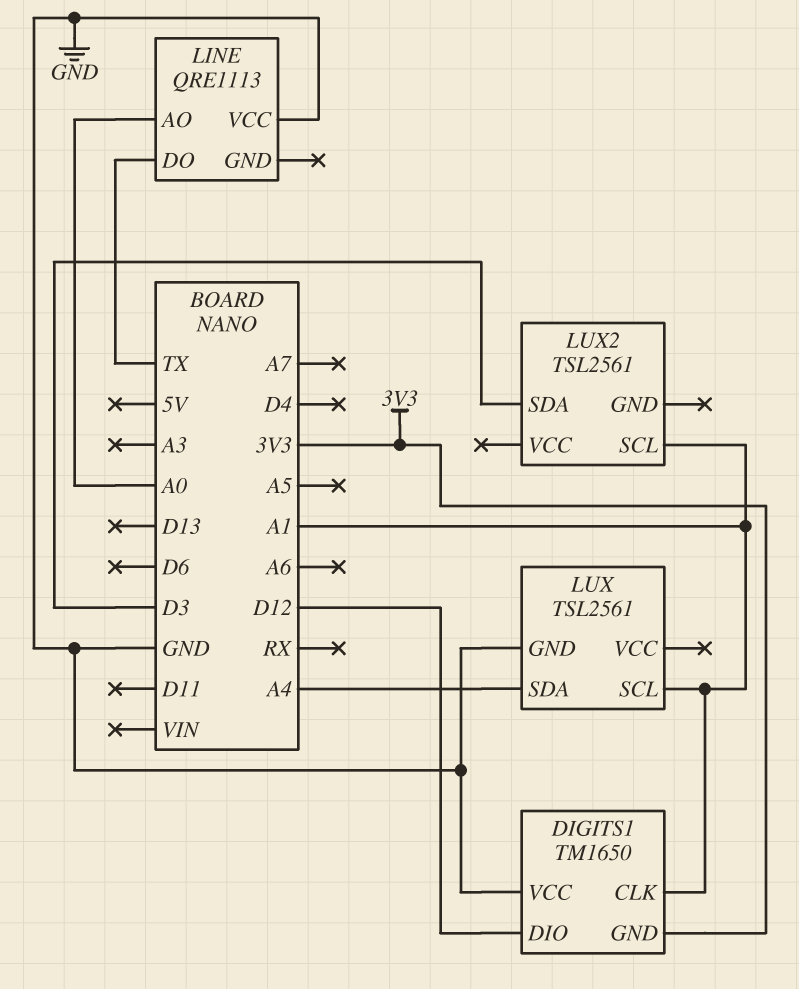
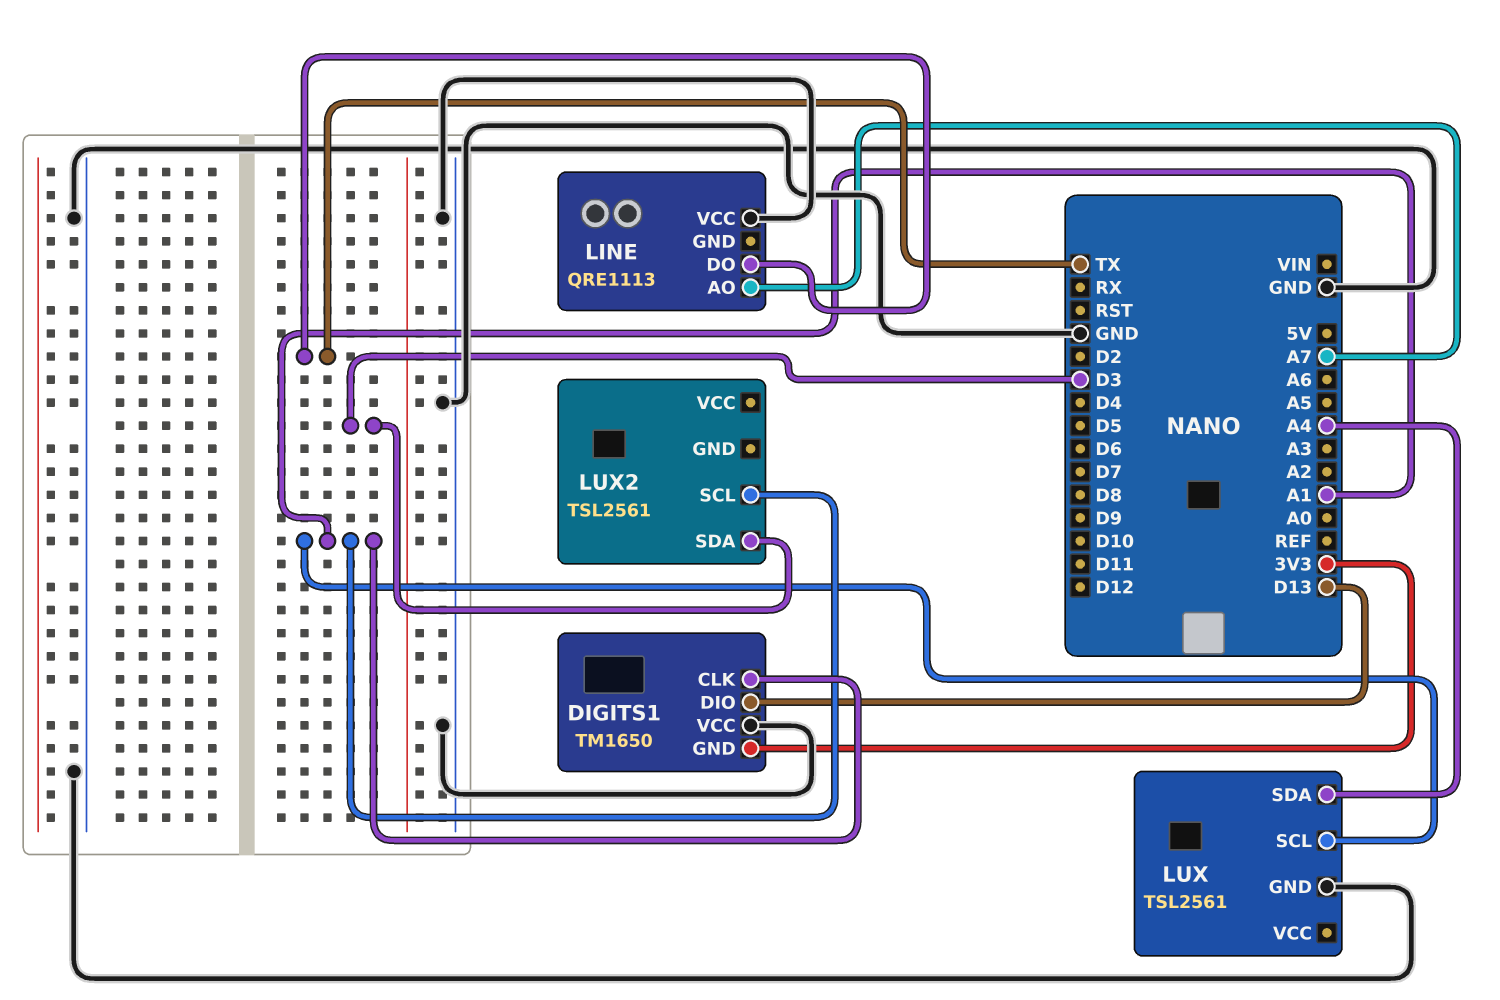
DIGITS1 pin DIO: D12 -> D13
LINE pin AO: A0 -> A7

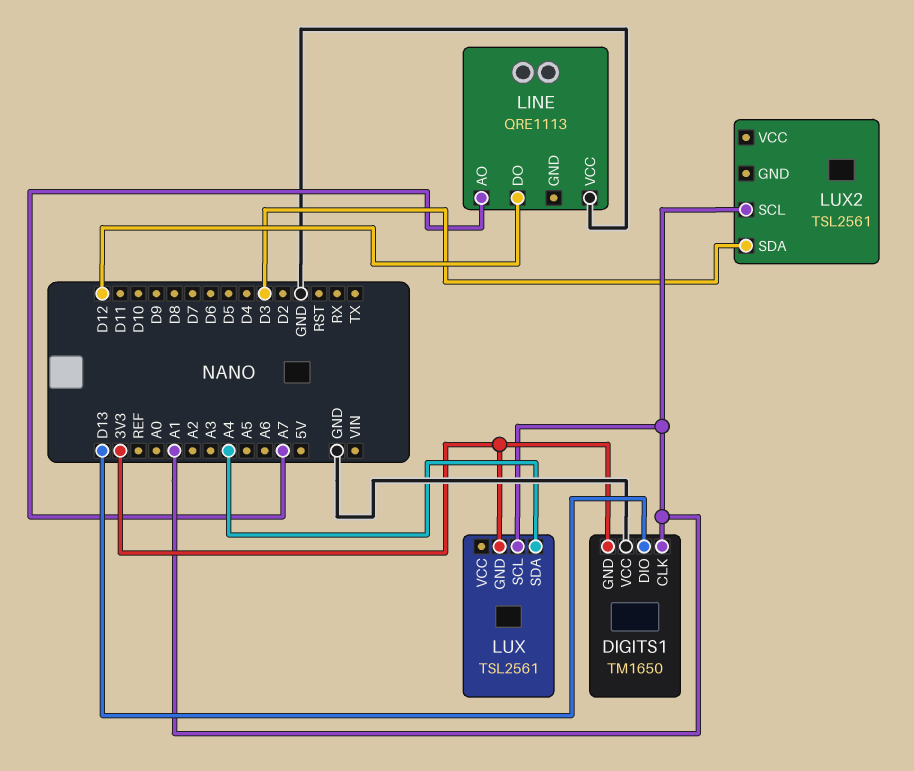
LINE pin DO: TX -> D12
LUX pin GND: GND -> 3V3

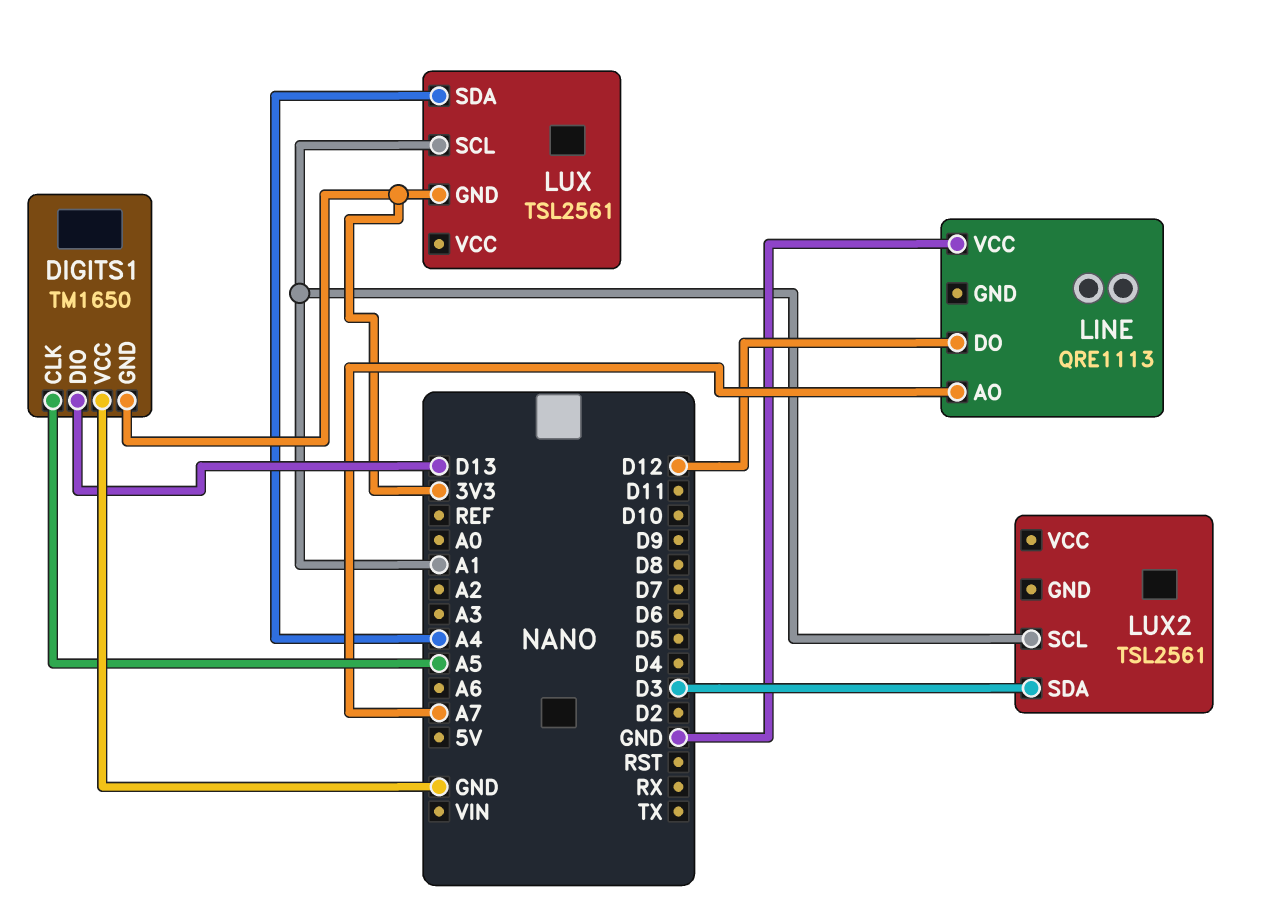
DIGITS1 pin CLK: A1 -> A5

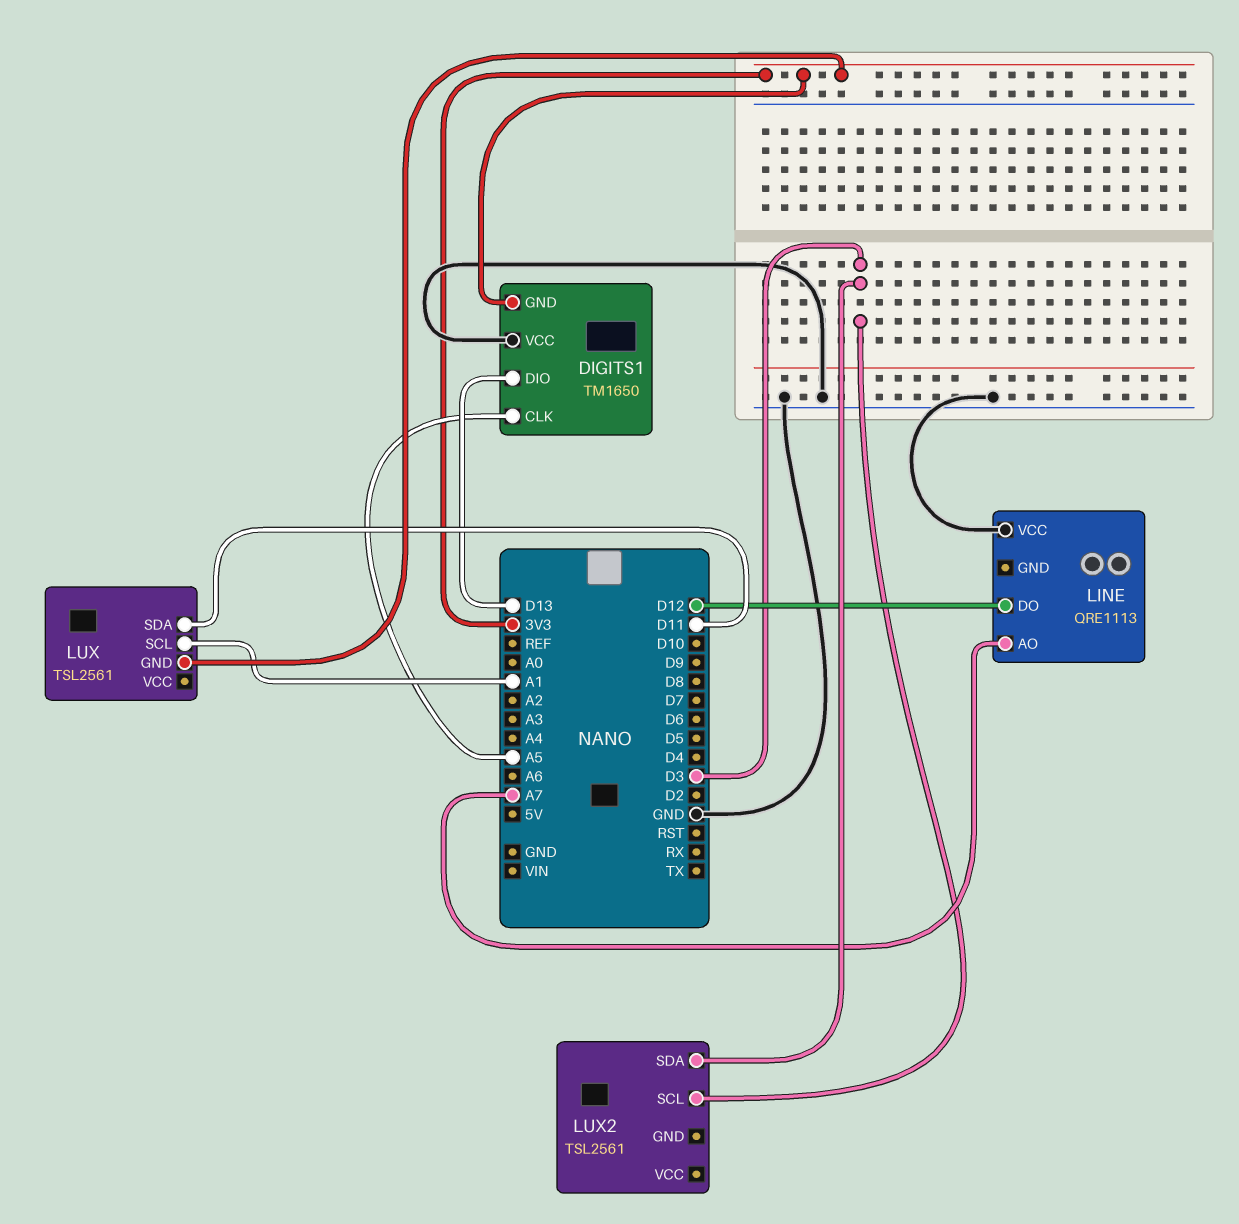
LUX pin SDA: A4 -> D11
LUX2 pin SCL: A1 -> D3

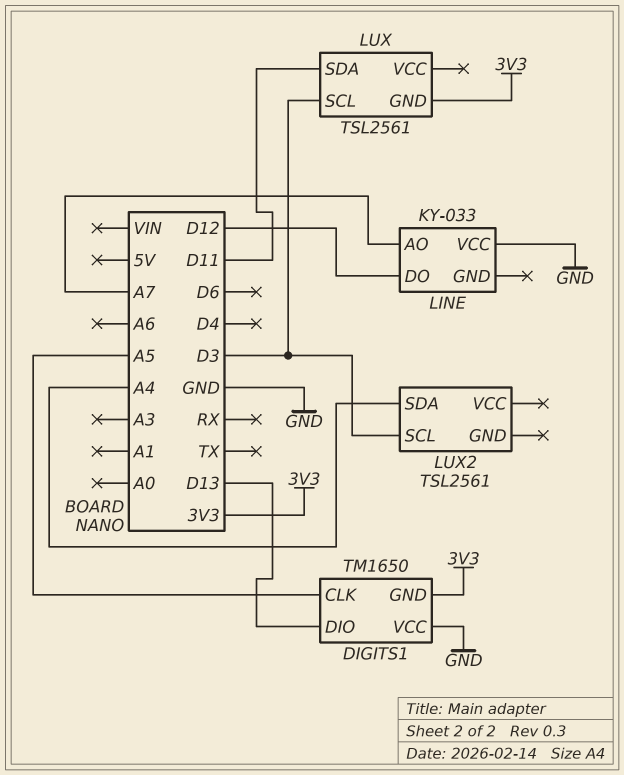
LINE: QRE1113 -> KY-033
LUX pin SCL: A1 -> D3
LUX2 pin SDA: D3 -> A4

